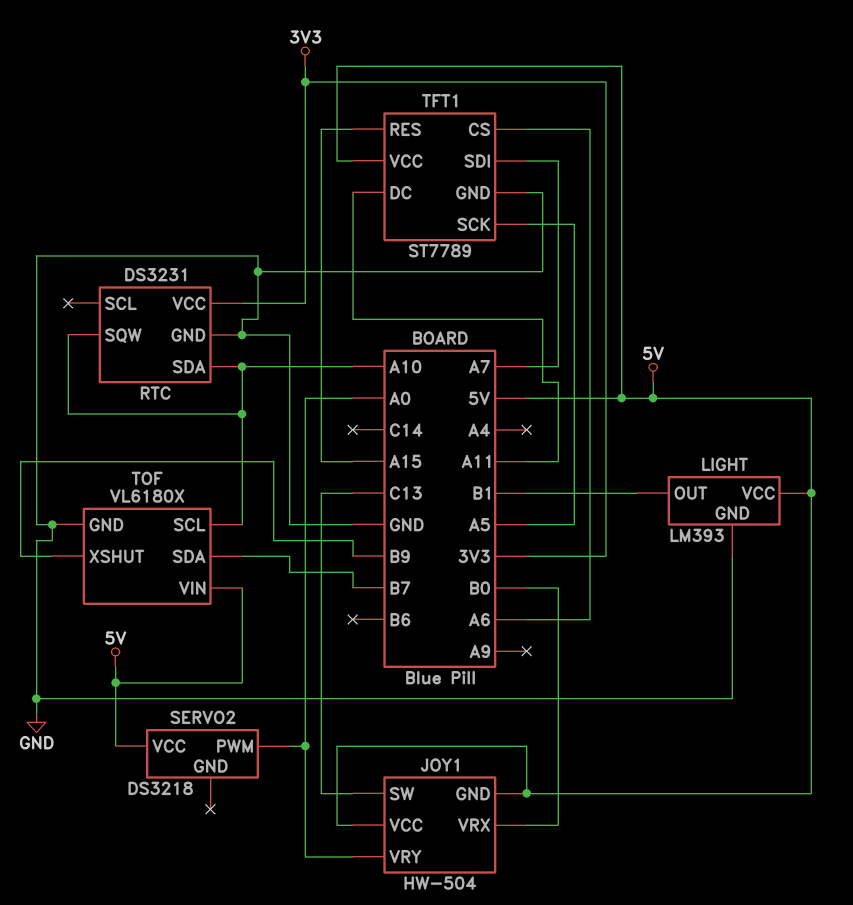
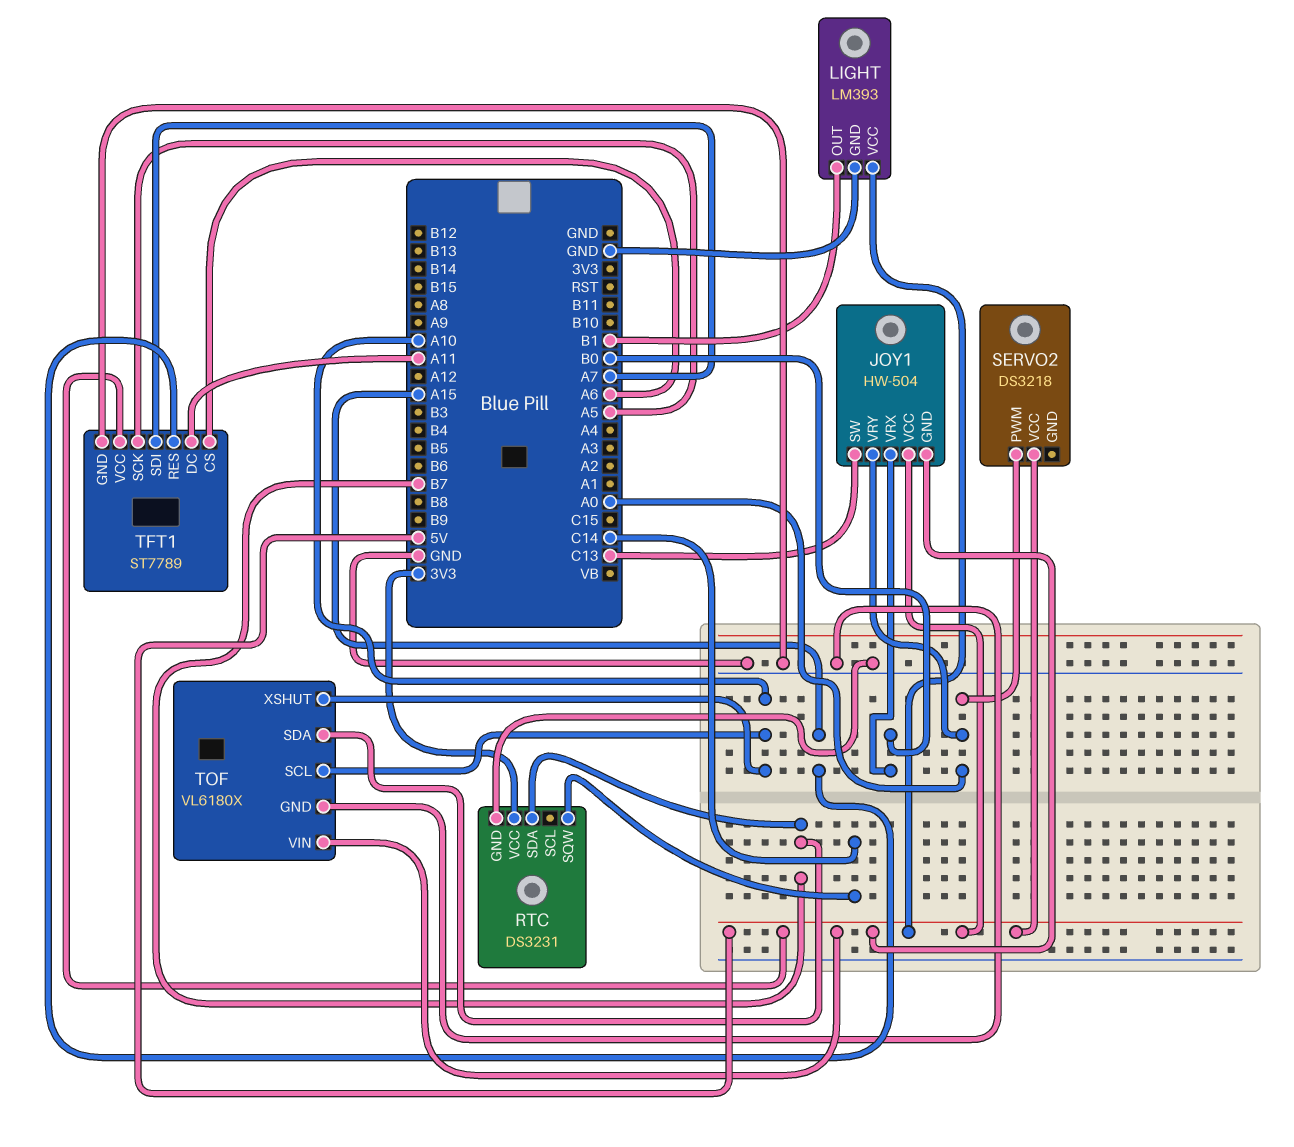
RTC pin SDA: A10 -> B7
RTC pin SQW: A10 -> C14
TOF pin XSHUT: B9 -> A10

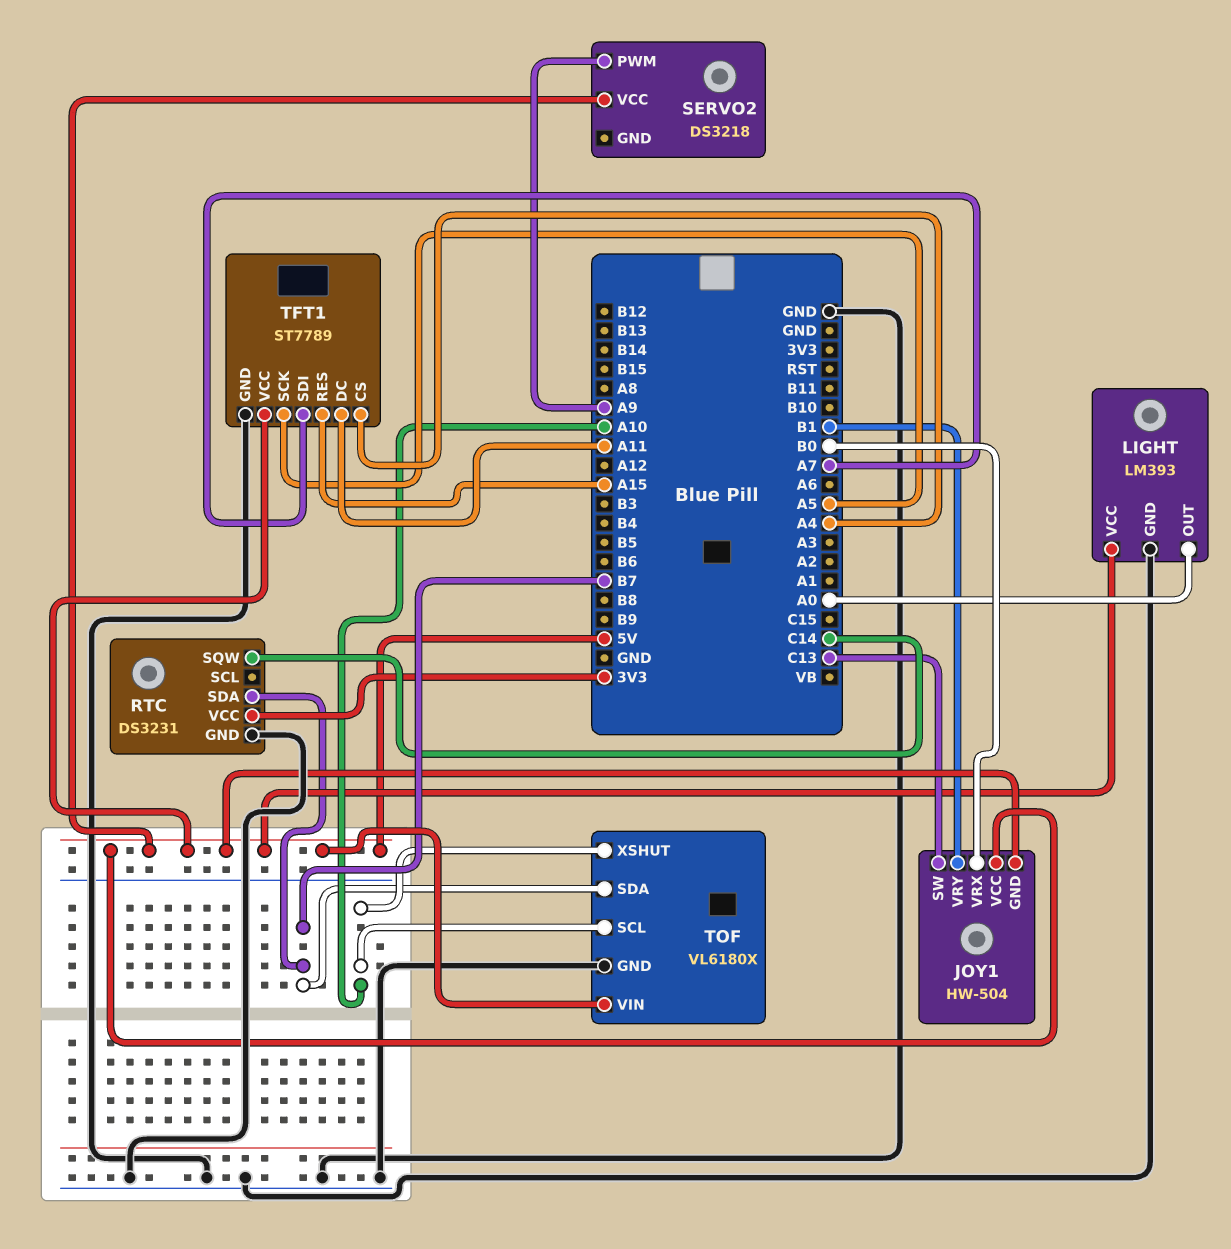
JOY1 pin VRY: A0 -> B1
LIGHT pin OUT: B1 -> A0
SERVO2 pin PWM: A0 -> A9
TFT1 pin CS: A6 -> A4

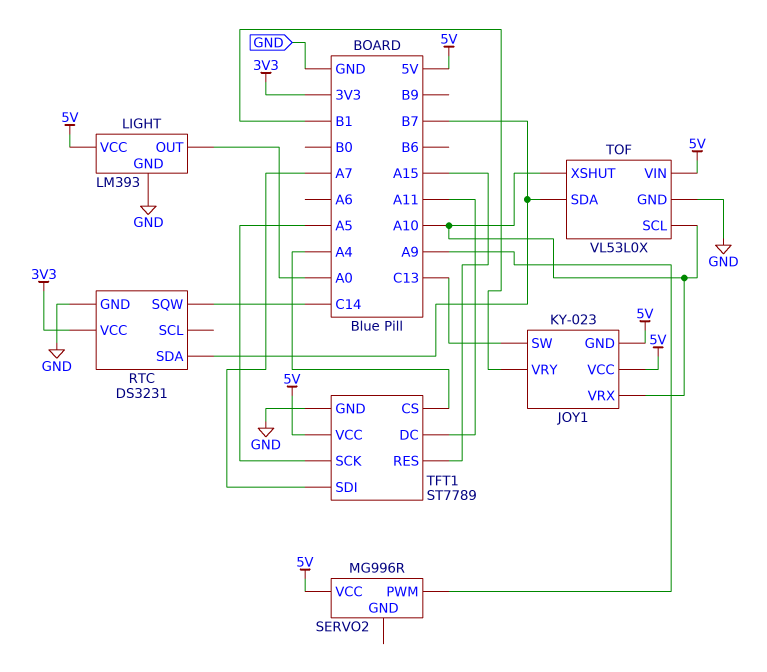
JOY1: HW-504 -> KY-023
JOY1 pin VRX: B0 -> A10
SERVO2: DS3218 -> MG996R
TOF: VL6180X -> VL53L0X

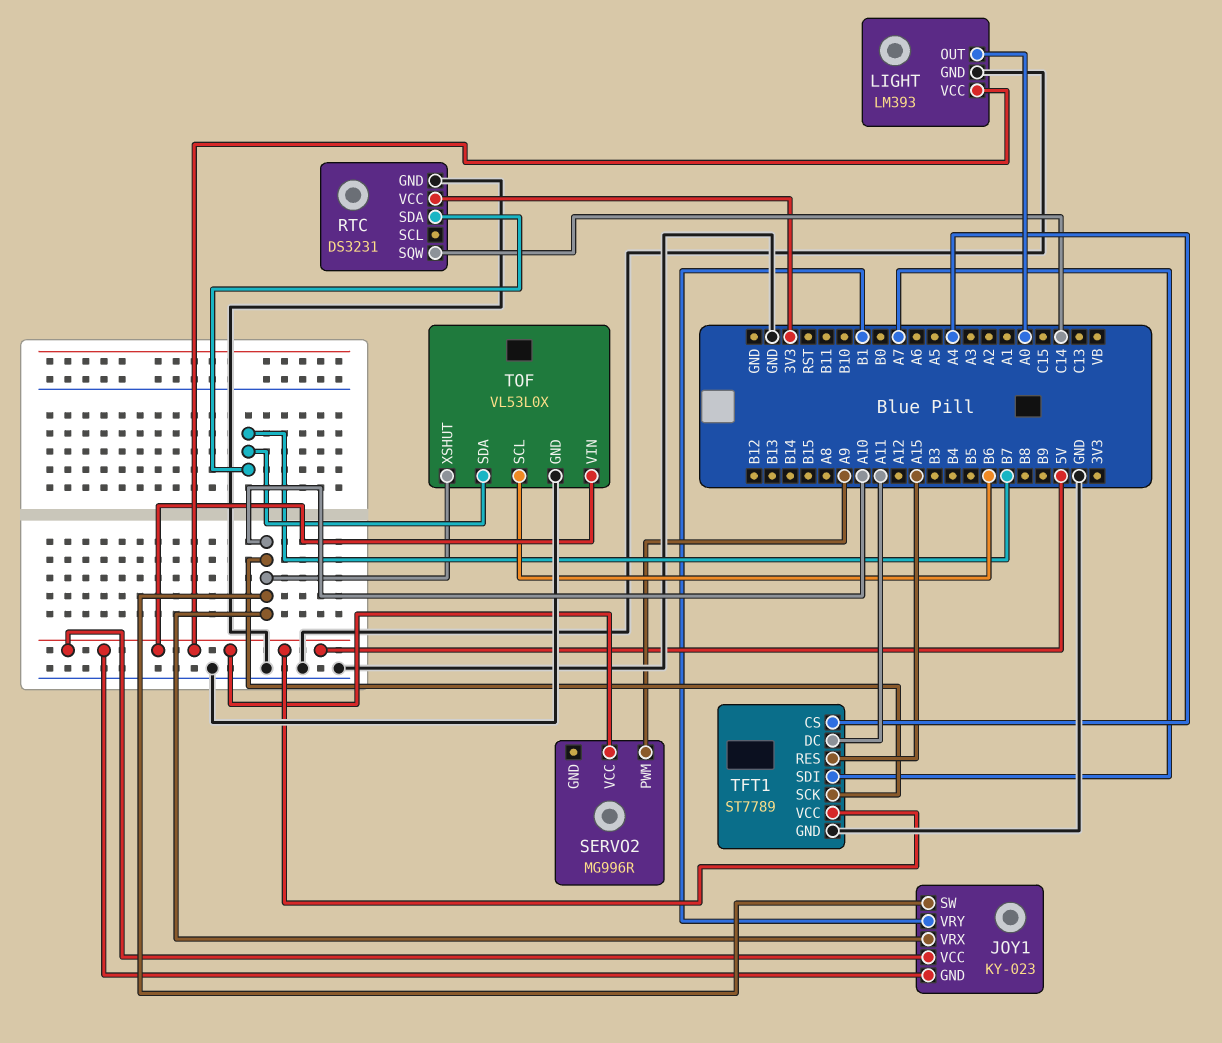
JOY1 pin SW: C13 -> A10
TFT1 pin SCK: A5 -> A10
TOF pin SCL: A10 -> B6

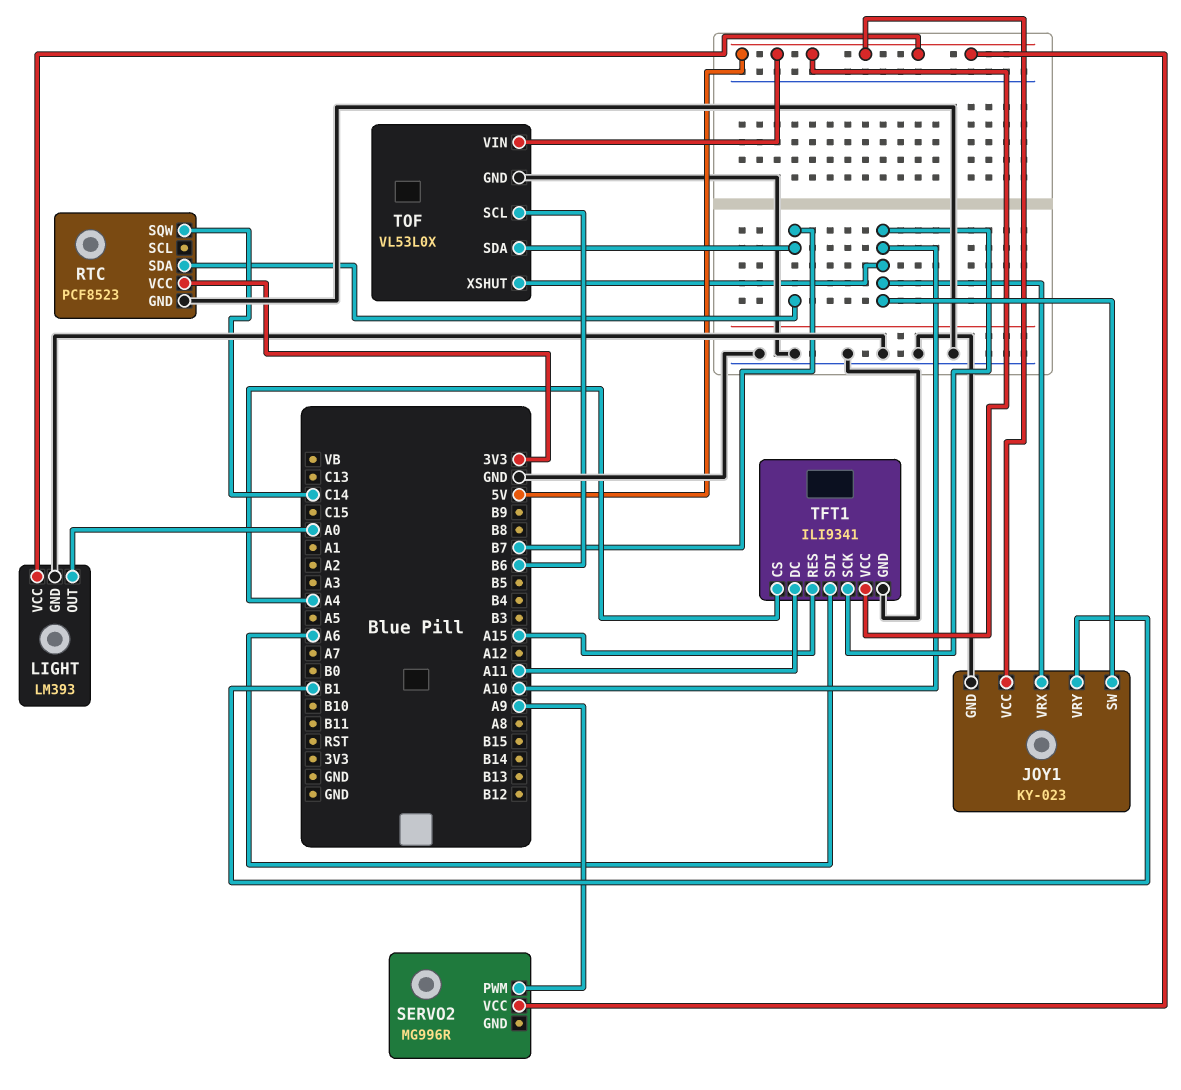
JOY1 pin GND: 5V -> GND
RTC: DS3231 -> PCF8523
TFT1: ST7789 -> ILI9341
TFT1 pin SDI: A7 -> A6

